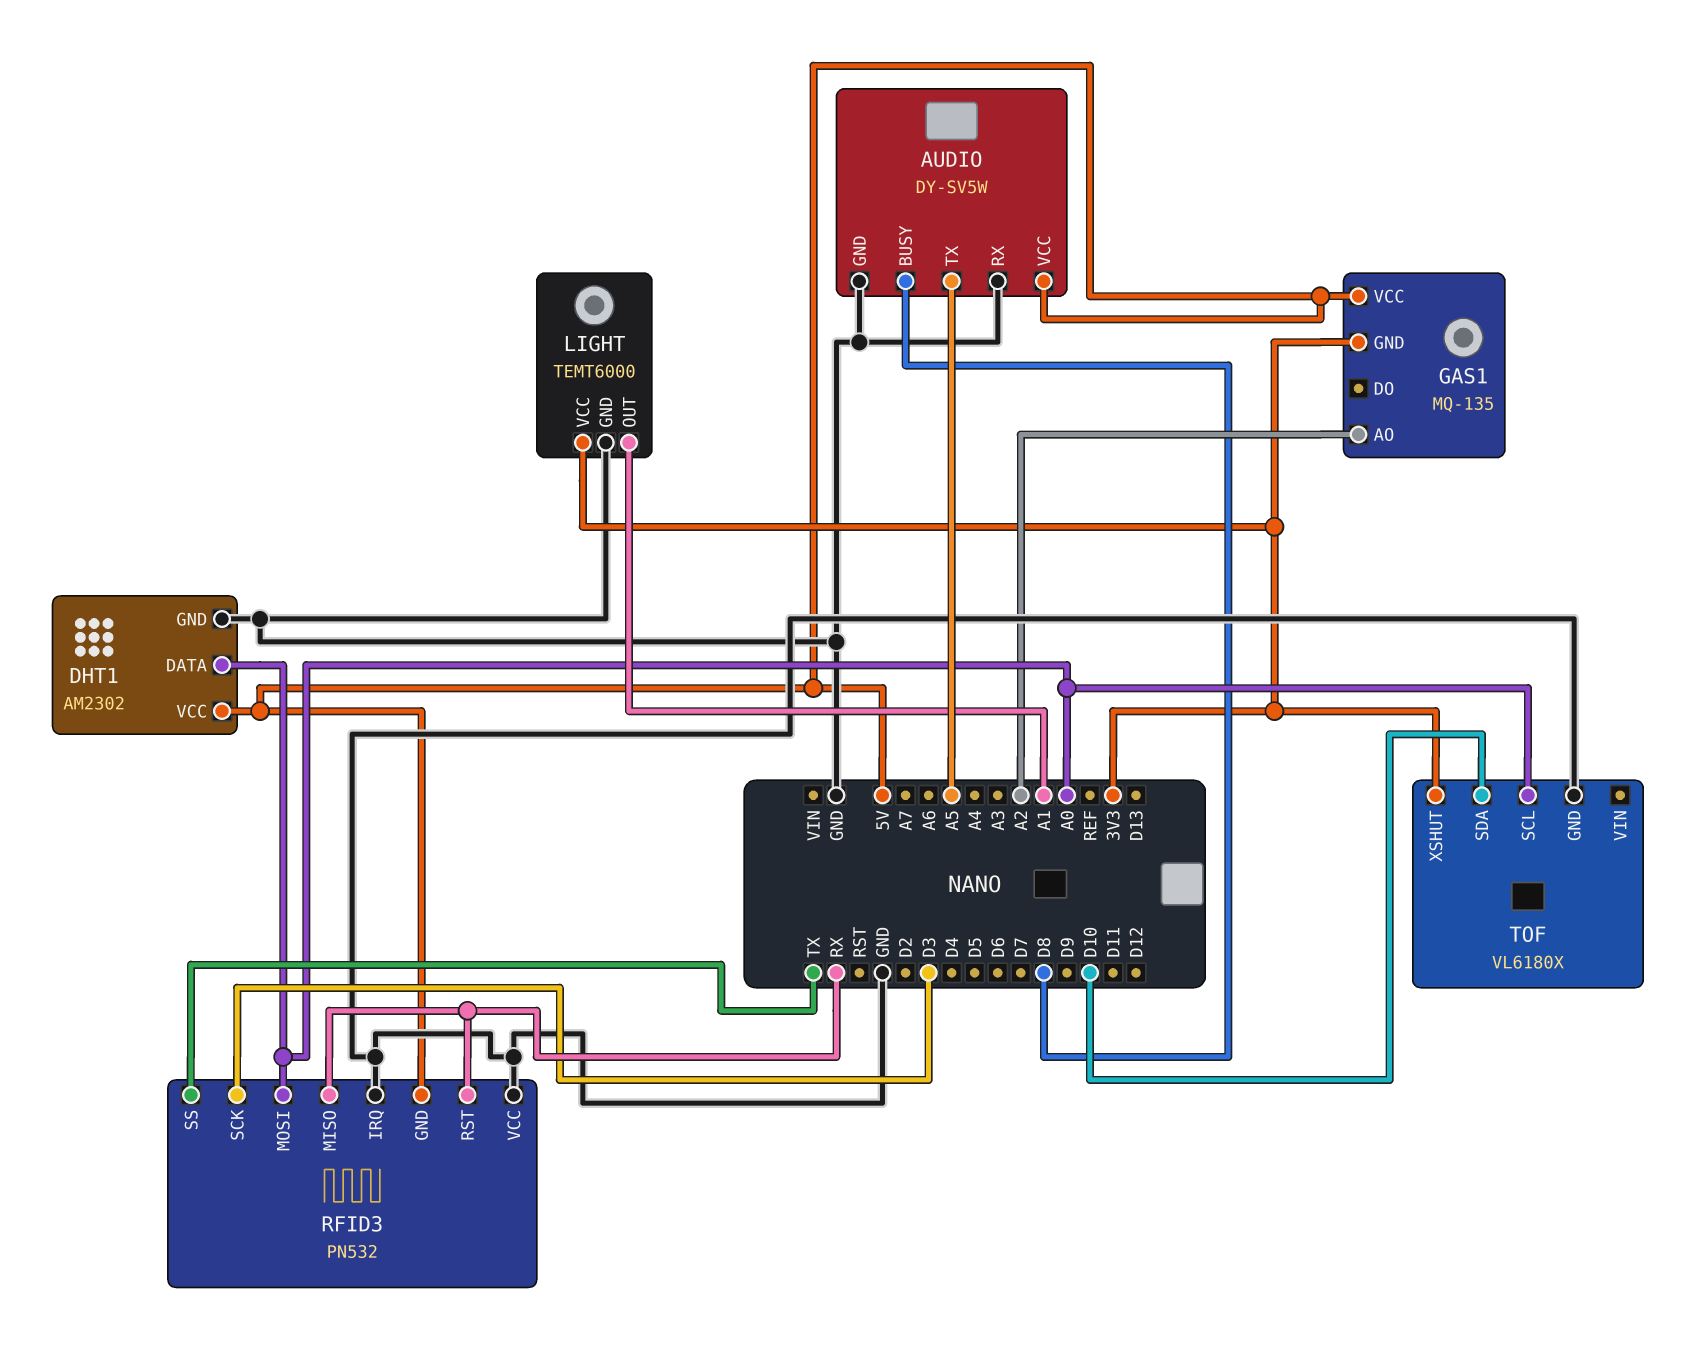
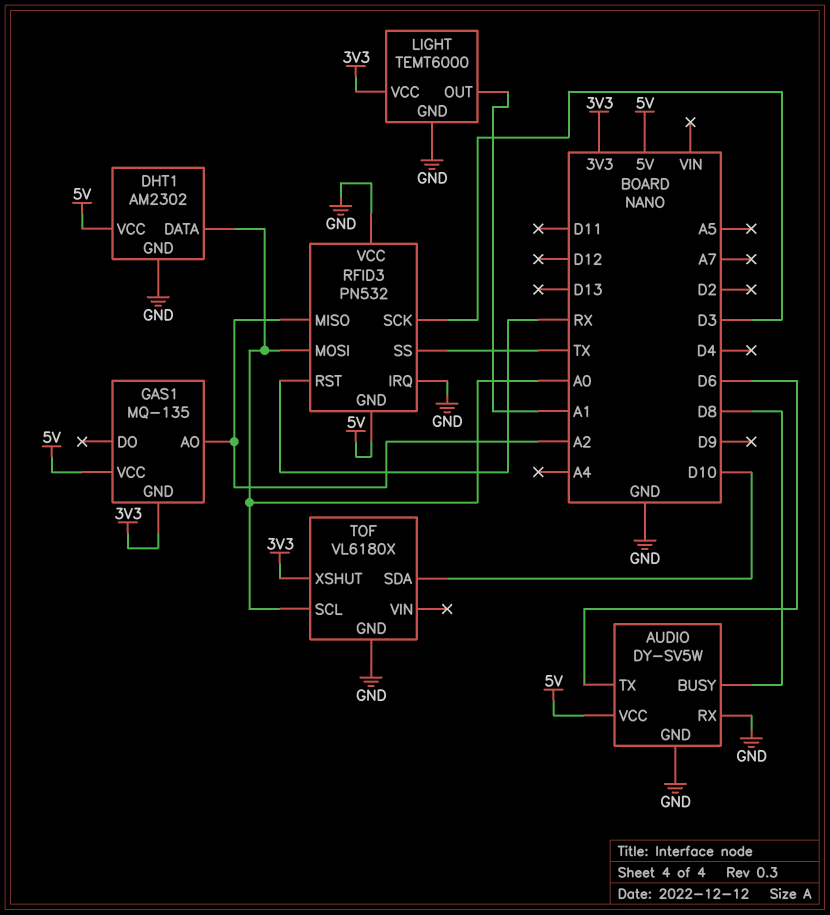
AUDIO pin TX: A5 -> D6
RFID3 pin MISO: RX -> A2

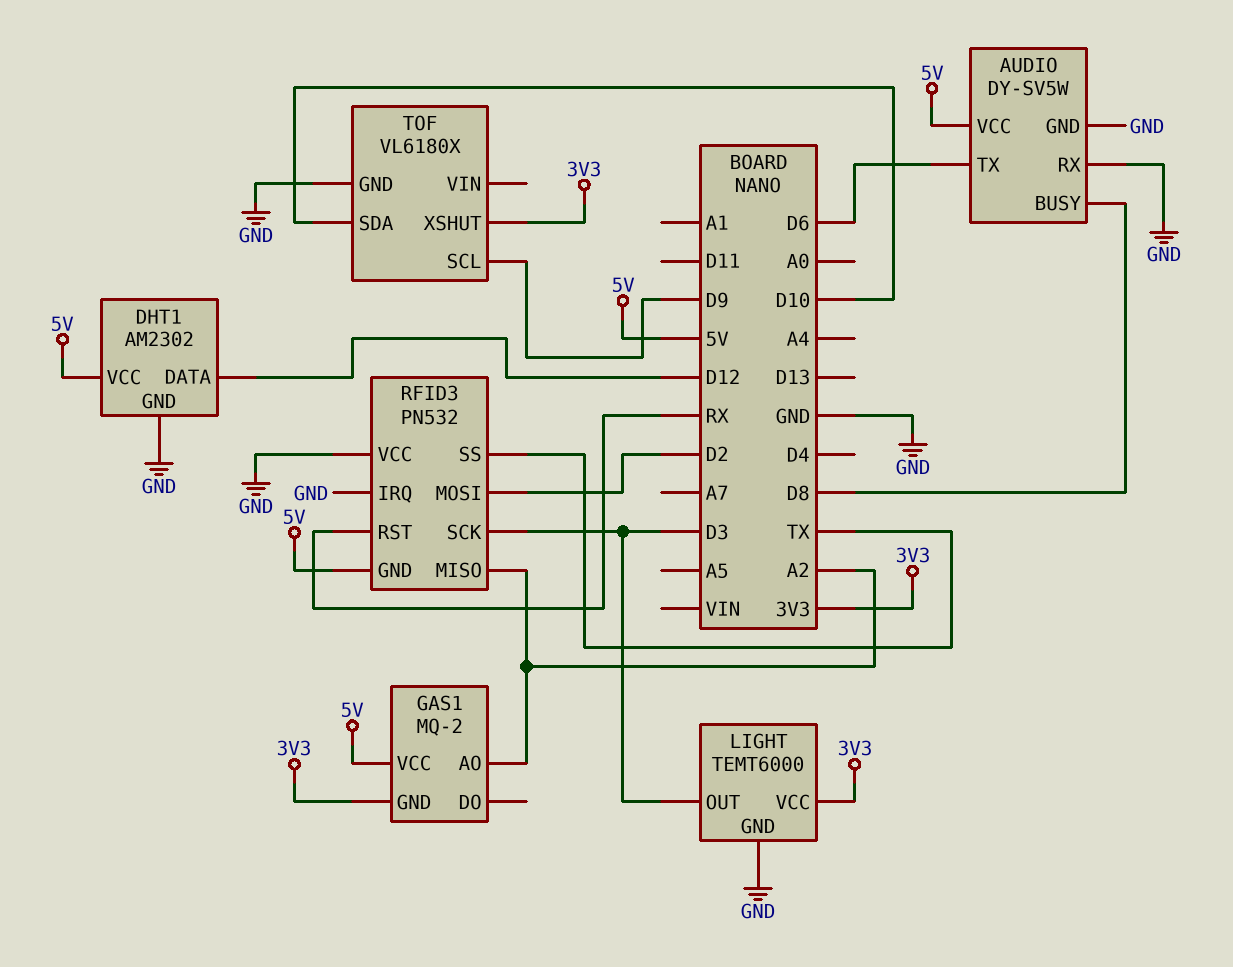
DHT1 pin DATA: A0 -> D12
GAS1: MQ-135 -> MQ-2
LIGHT pin OUT: A1 -> D3
RFID3 pin MOSI: A0 -> D2
TOF pin SCL: A0 -> D9

